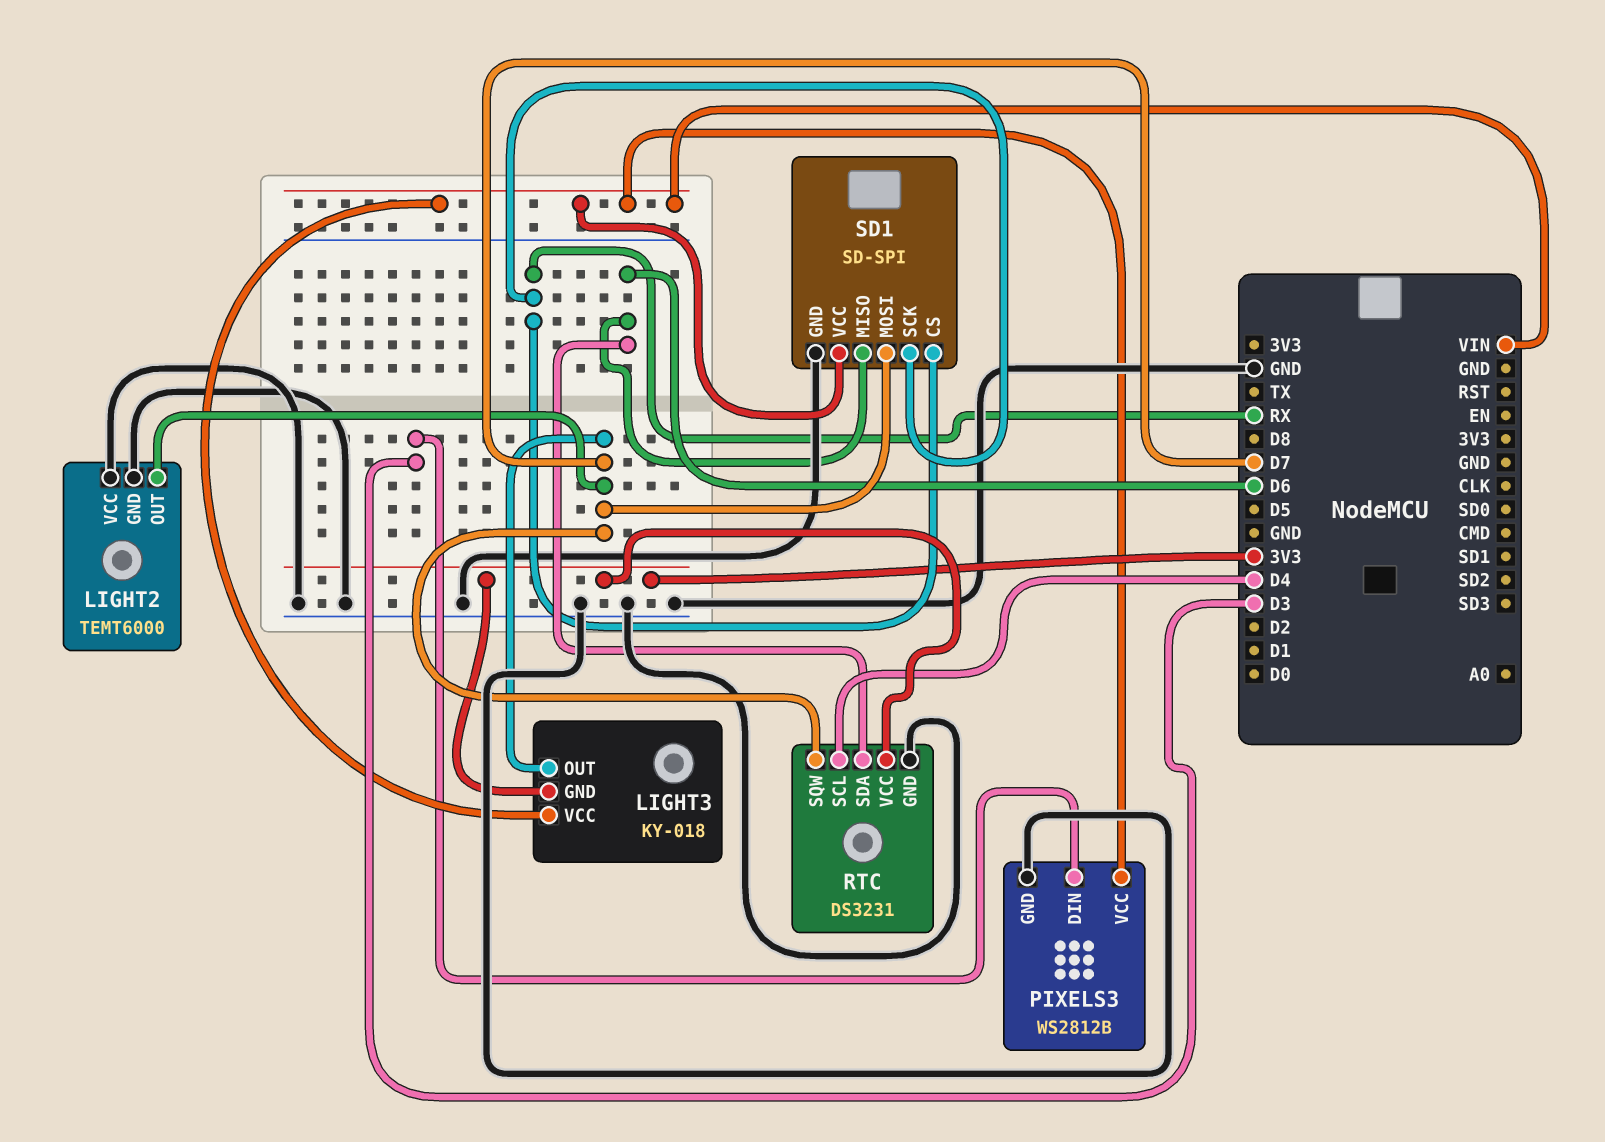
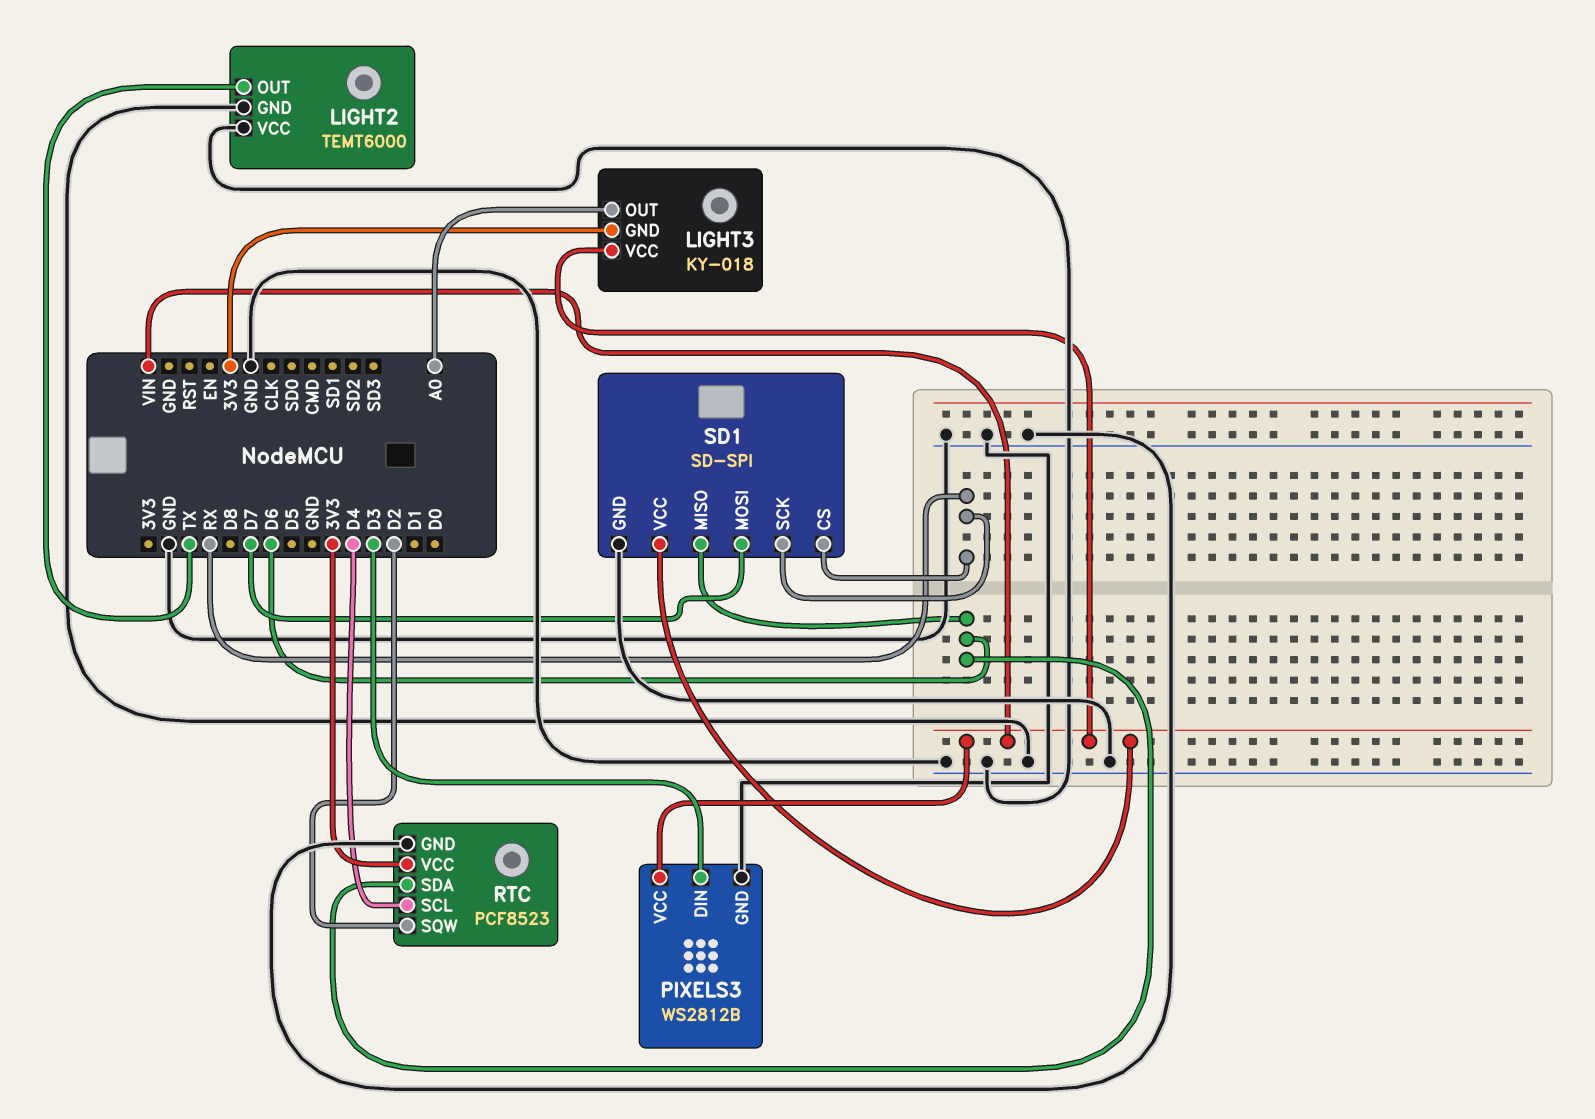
LIGHT2 pin OUT: D7 -> TX
LIGHT3 pin OUT: D7 -> A0
RTC: DS3231 -> PCF8523
RTC pin SQW: D7 -> D2

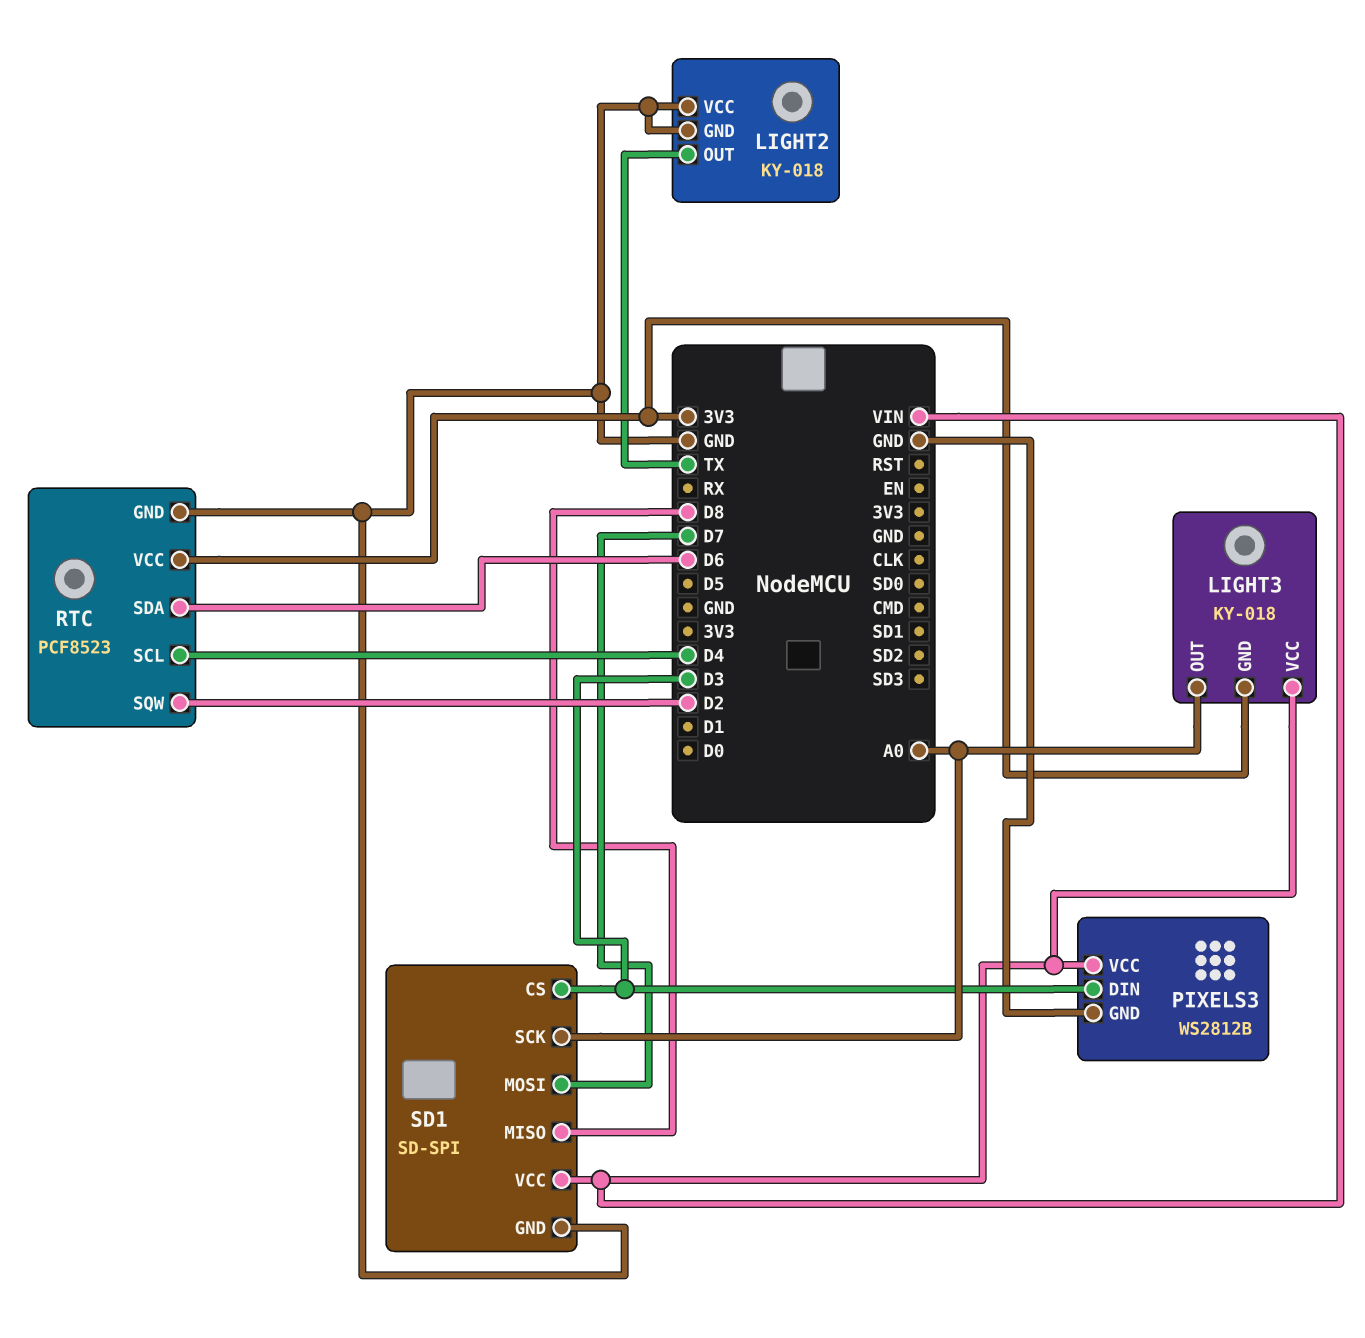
LIGHT2: TEMT6000 -> KY-018
SD1 pin CS: RX -> D3
SD1 pin MISO: D6 -> D8
SD1 pin SCK: RX -> A0

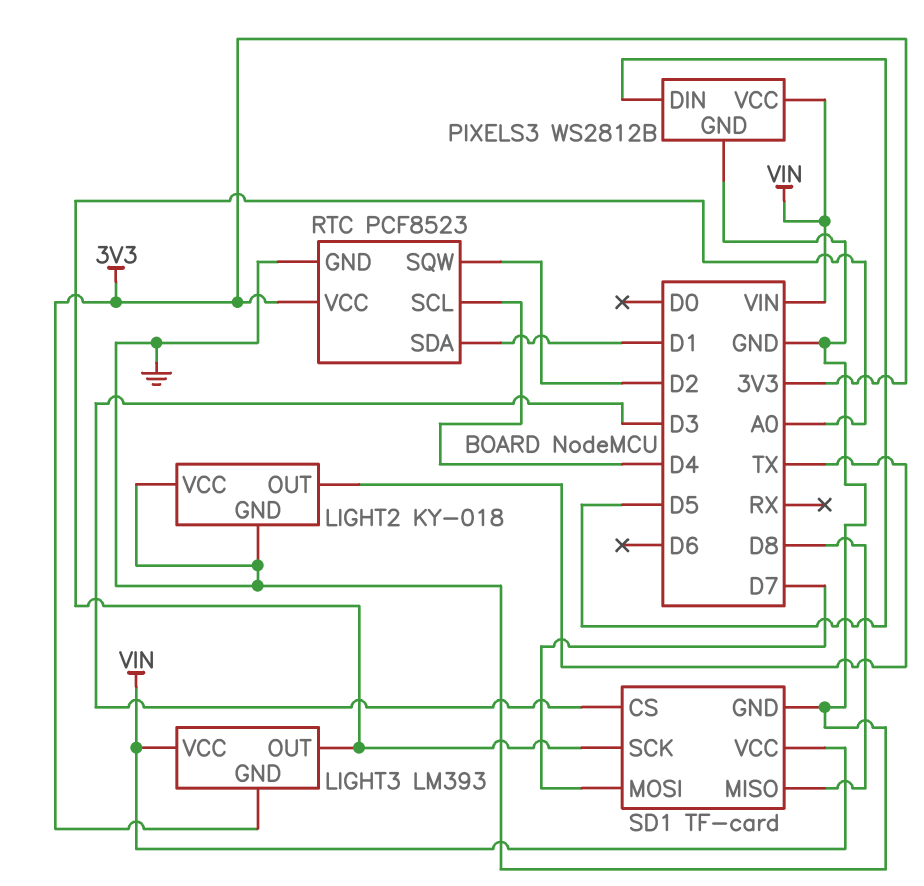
LIGHT3: KY-018 -> LM393
PIXELS3 pin DIN: D3 -> D5
RTC pin SDA: D6 -> D1
SD1: SD-SPI -> TF-card

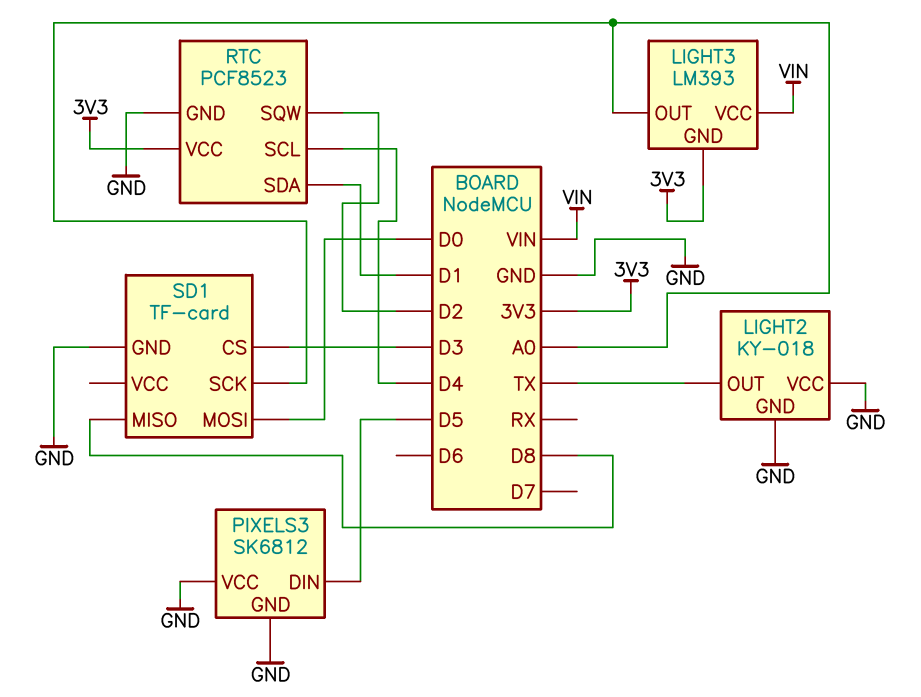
PIXELS3: WS2812B -> SK6812
PIXELS3 pin VCC: VIN -> GND
SD1 pin MOSI: D7 -> D0
SD1 pin VCC: VIN -> none

